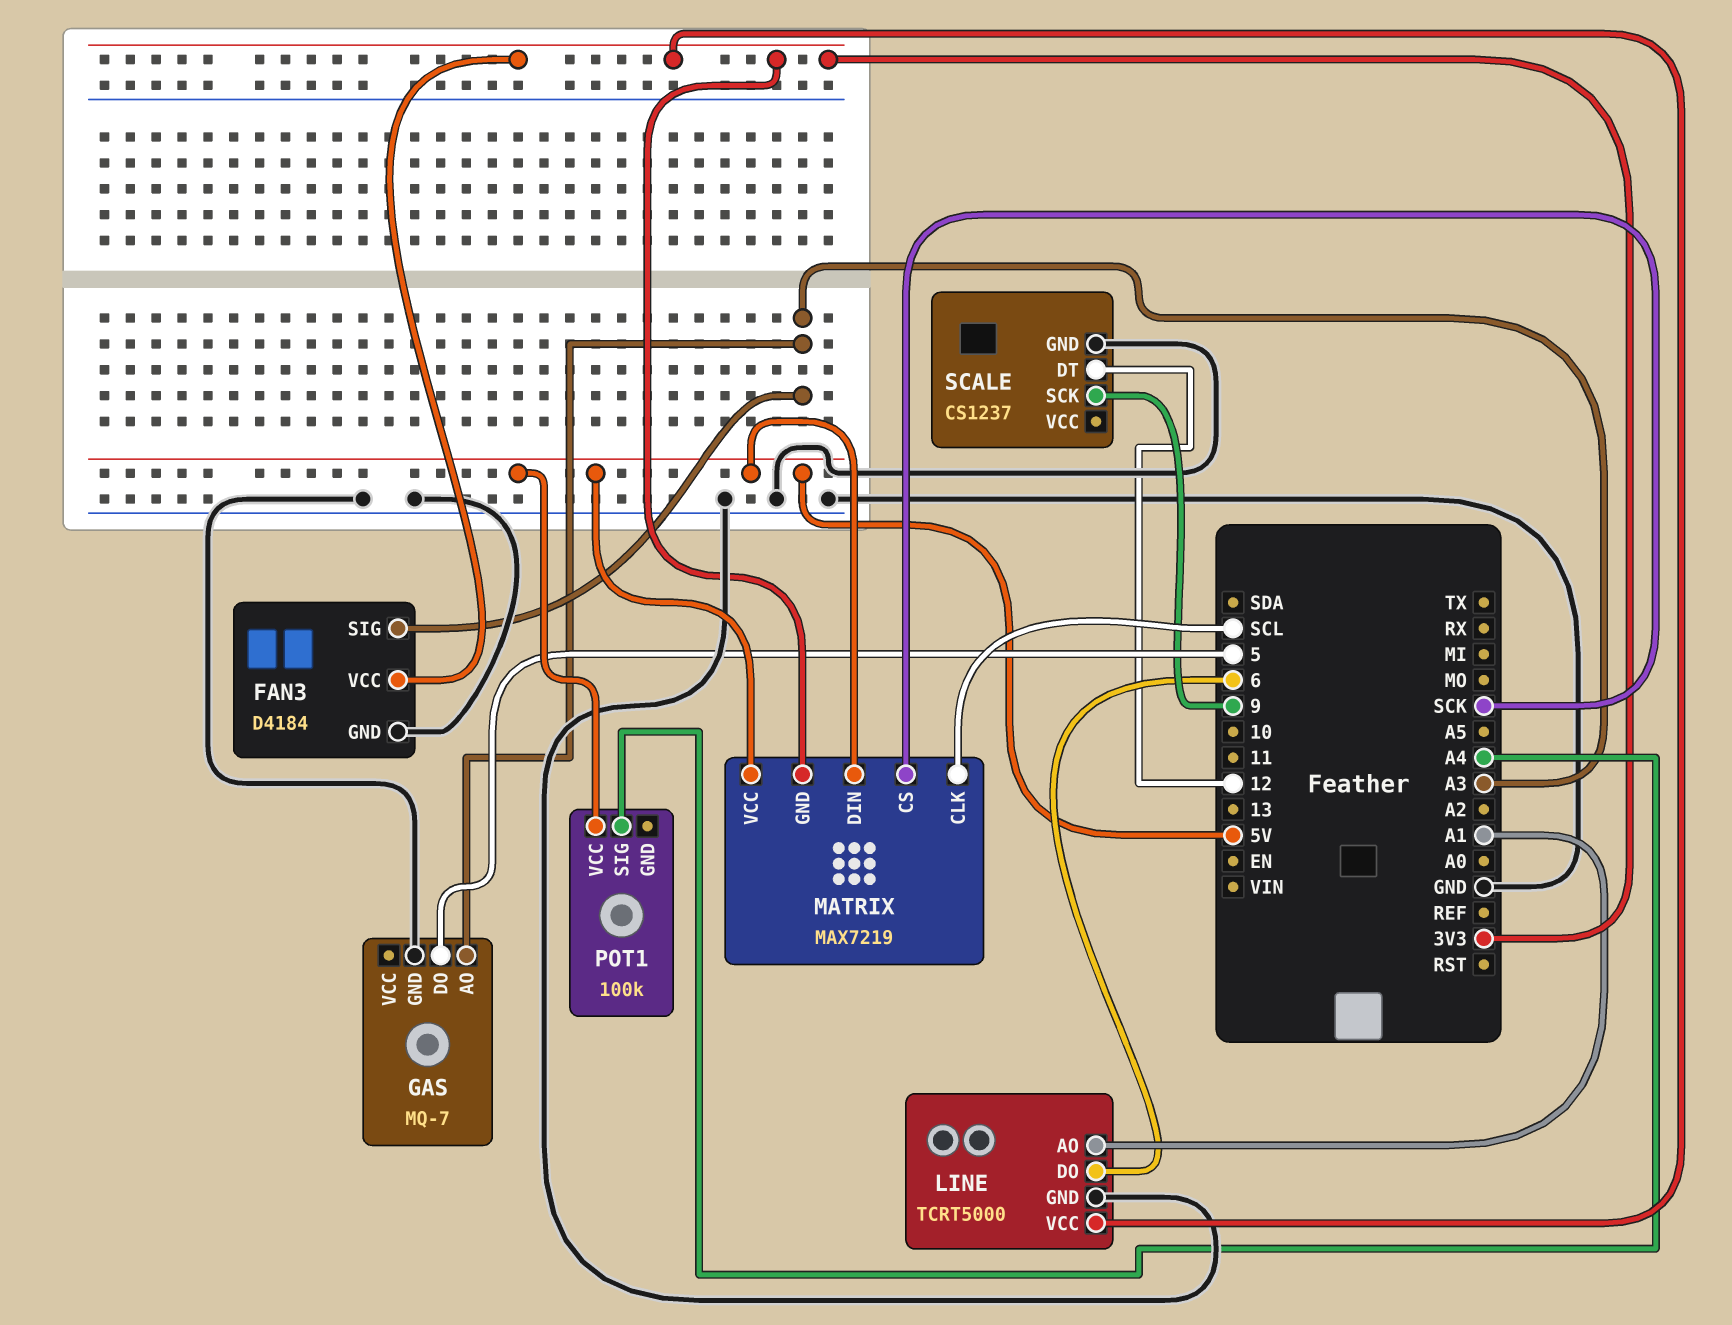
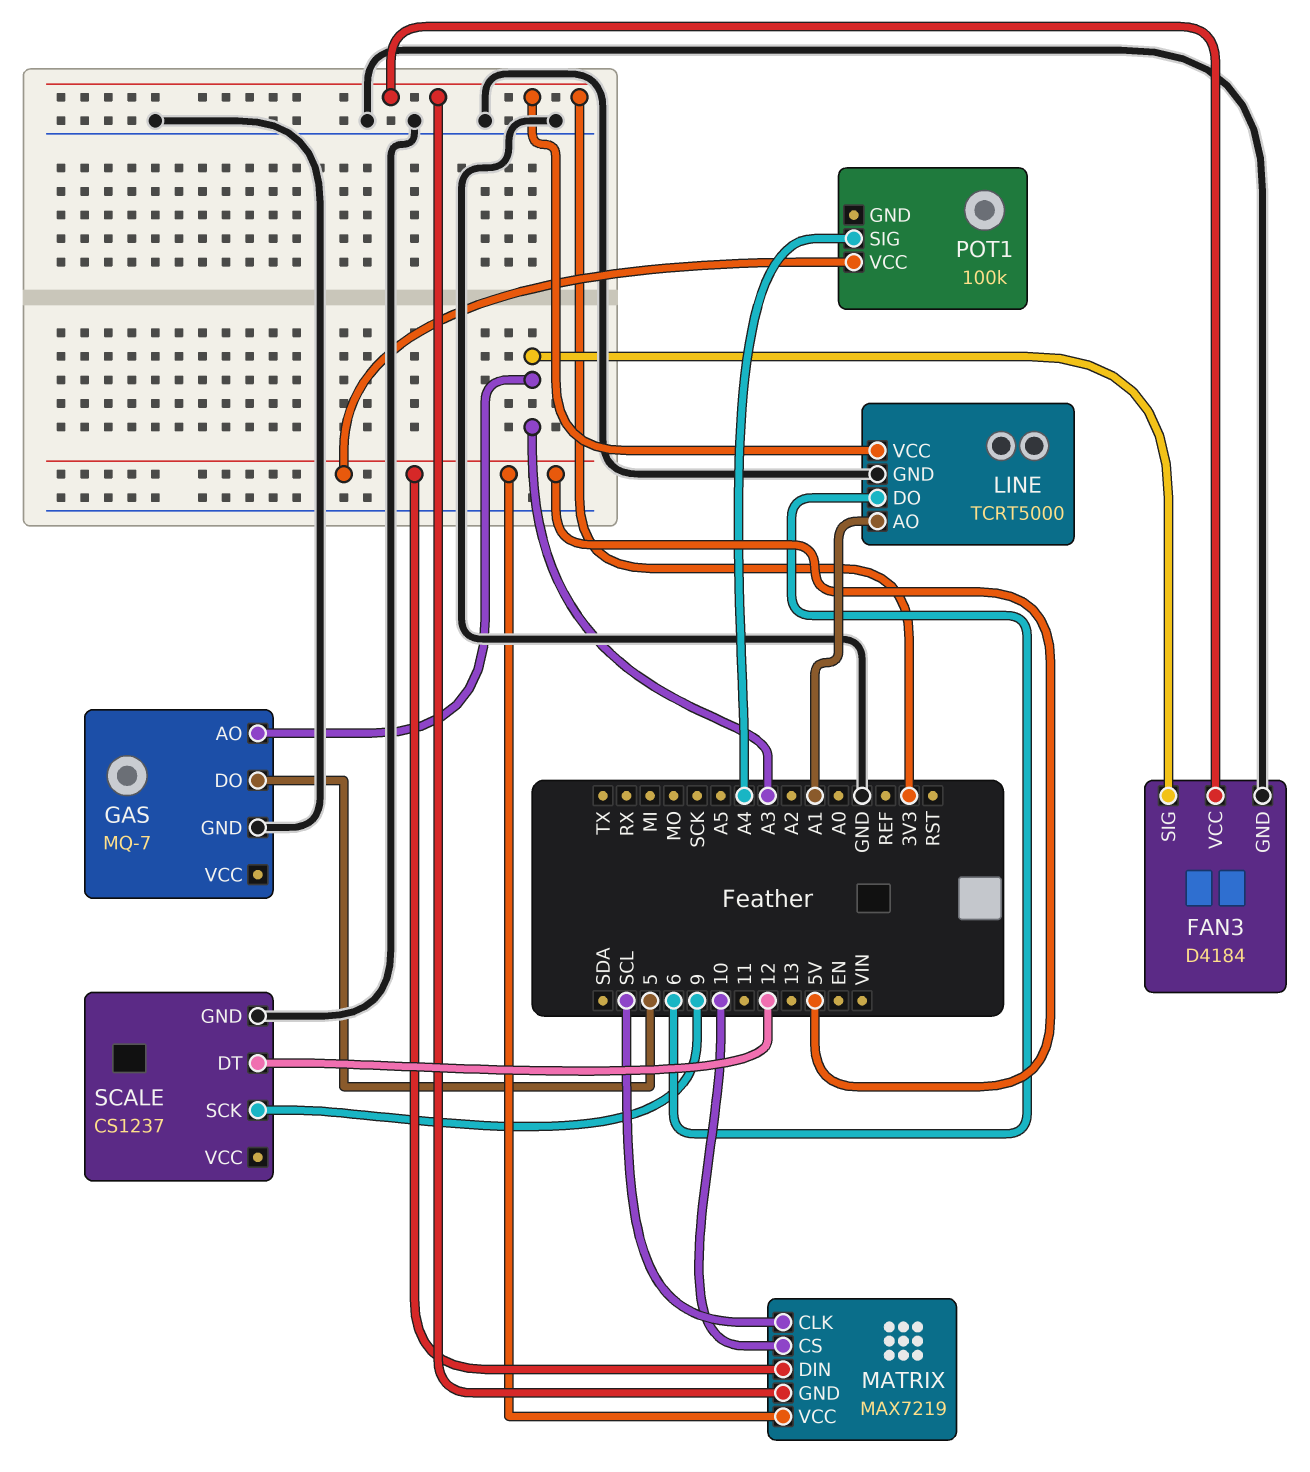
MATRIX pin CS: SCK -> 10

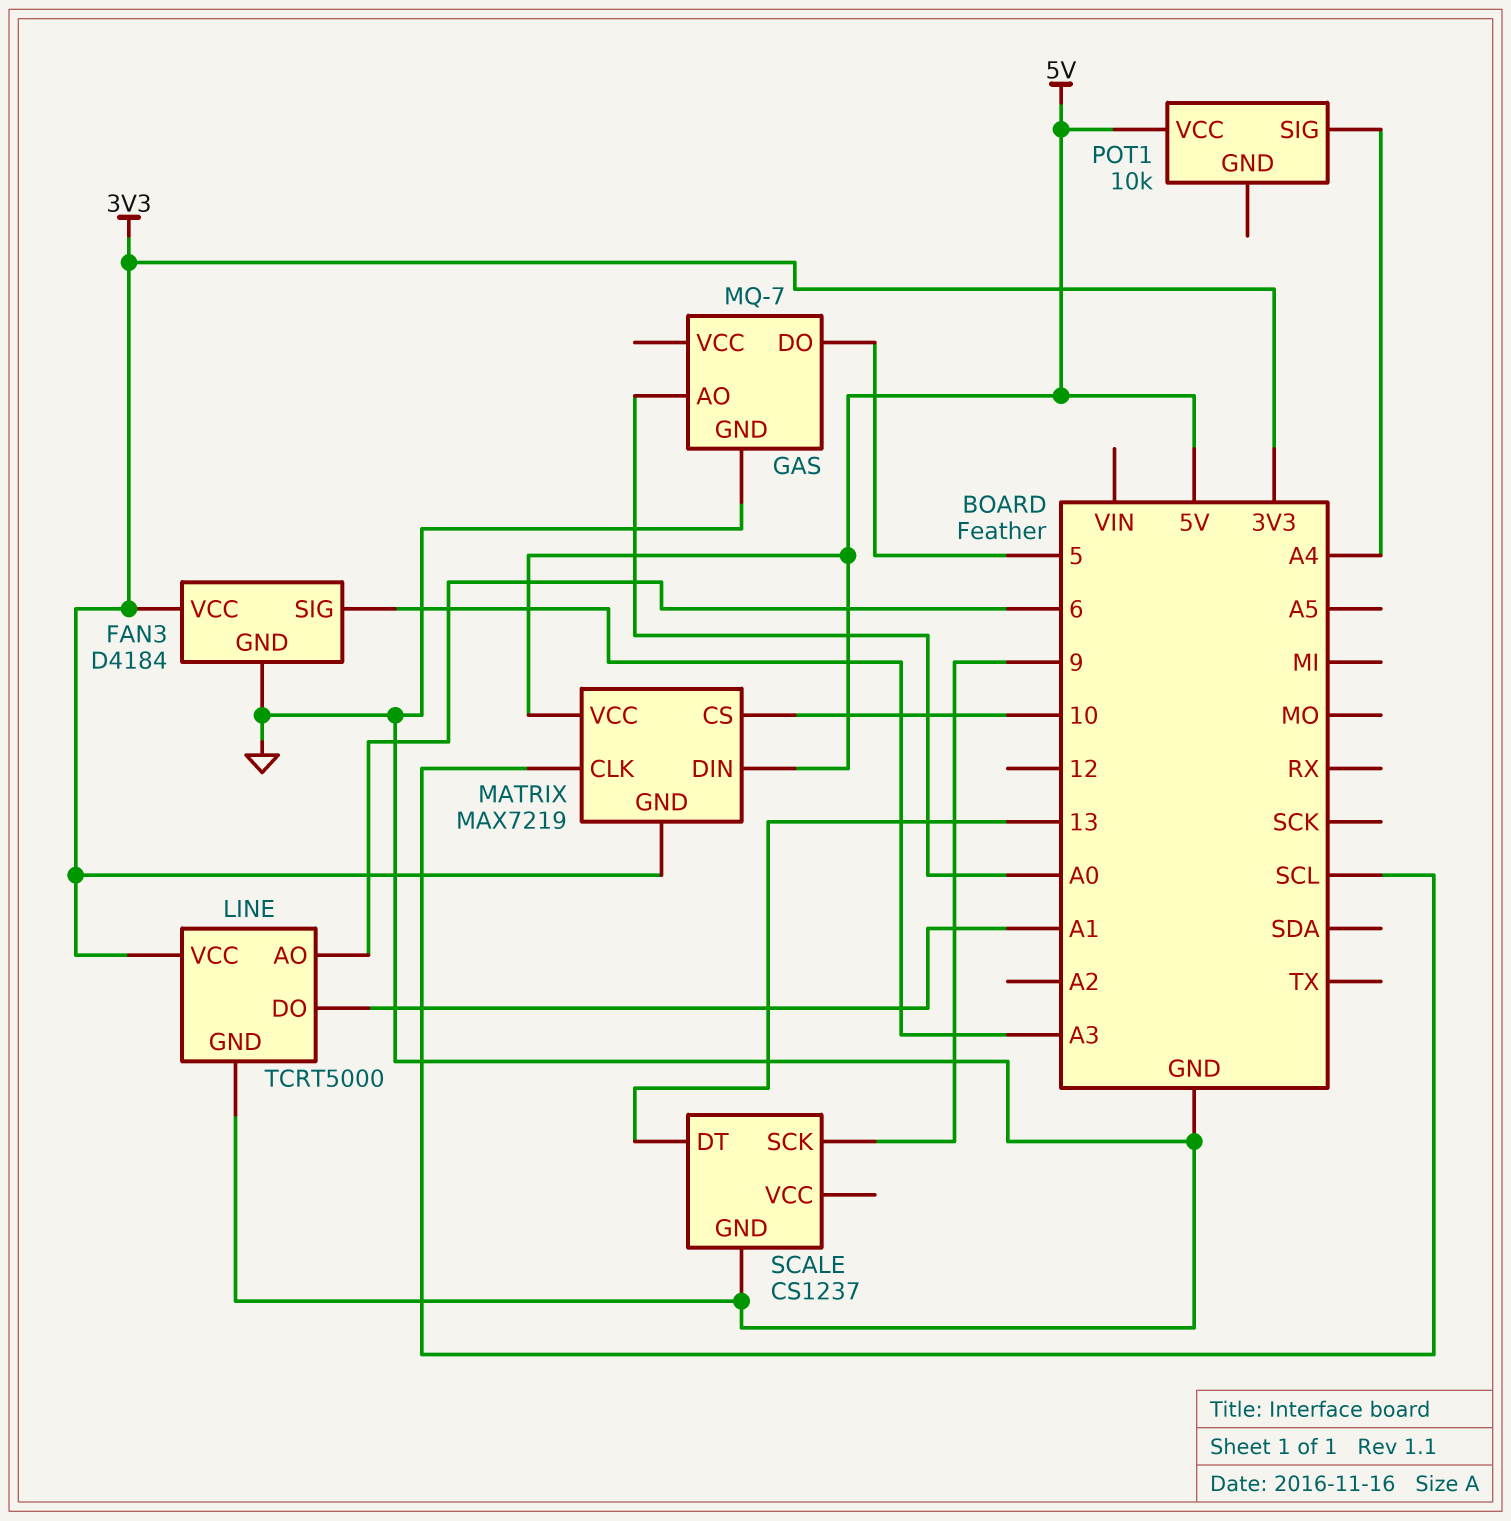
GAS pin AO: A3 -> A0
LINE pin AO: A1 -> 6
LINE pin DO: 6 -> A1
POT1: 100k -> 10k
SCALE pin DT: 12 -> 13

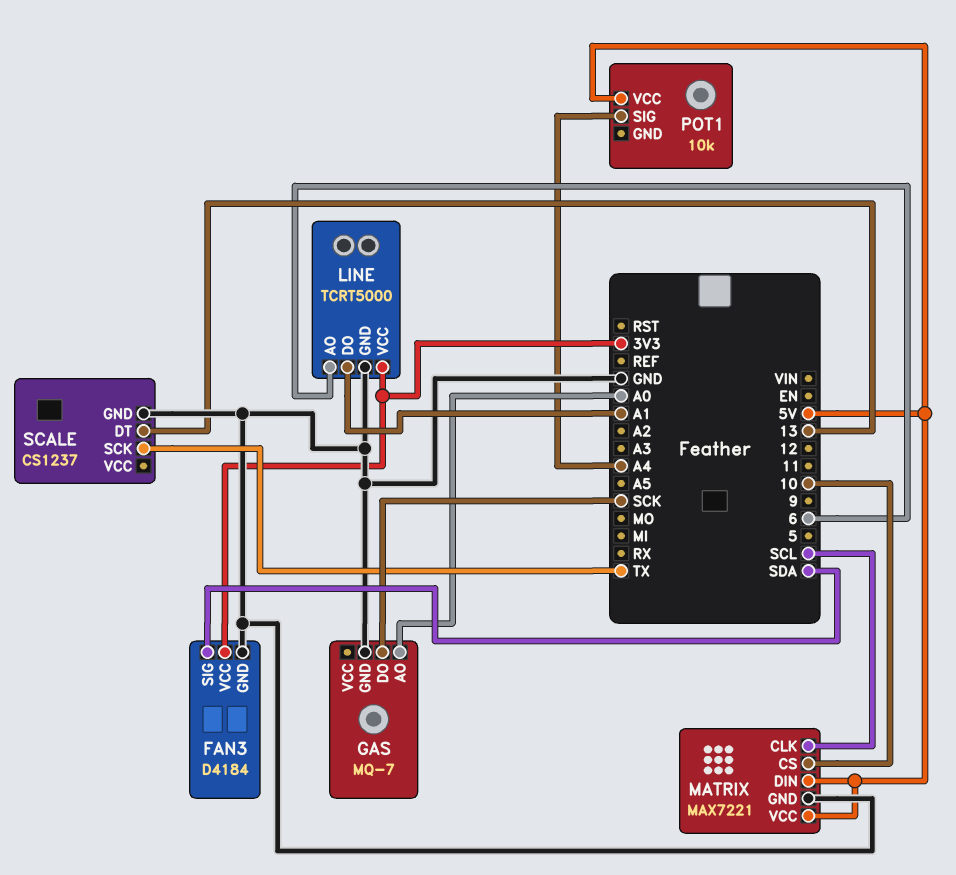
FAN3 pin SIG: A3 -> SDA
GAS pin DO: 5 -> SCK
MATRIX: MAX7219 -> MAX7221
MATRIX pin GND: 3V3 -> GND
SCALE pin SCK: 9 -> TX

